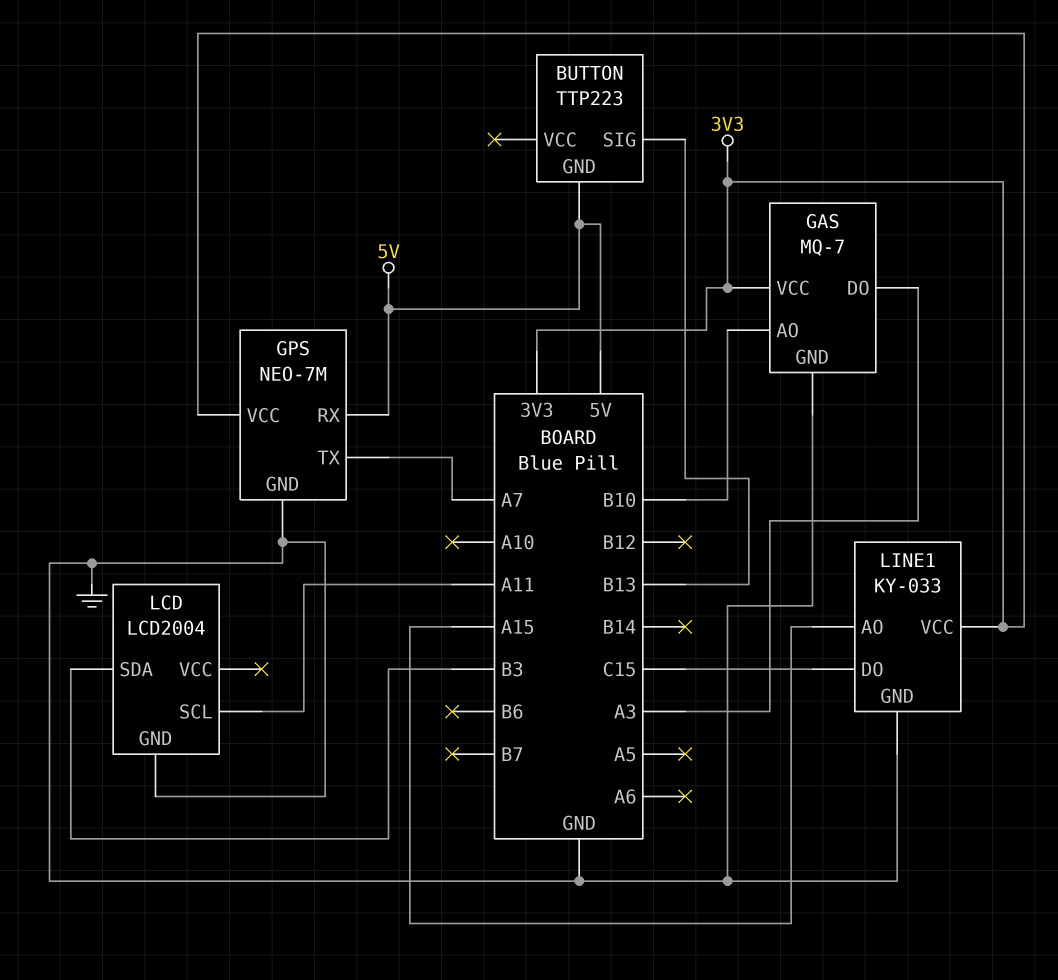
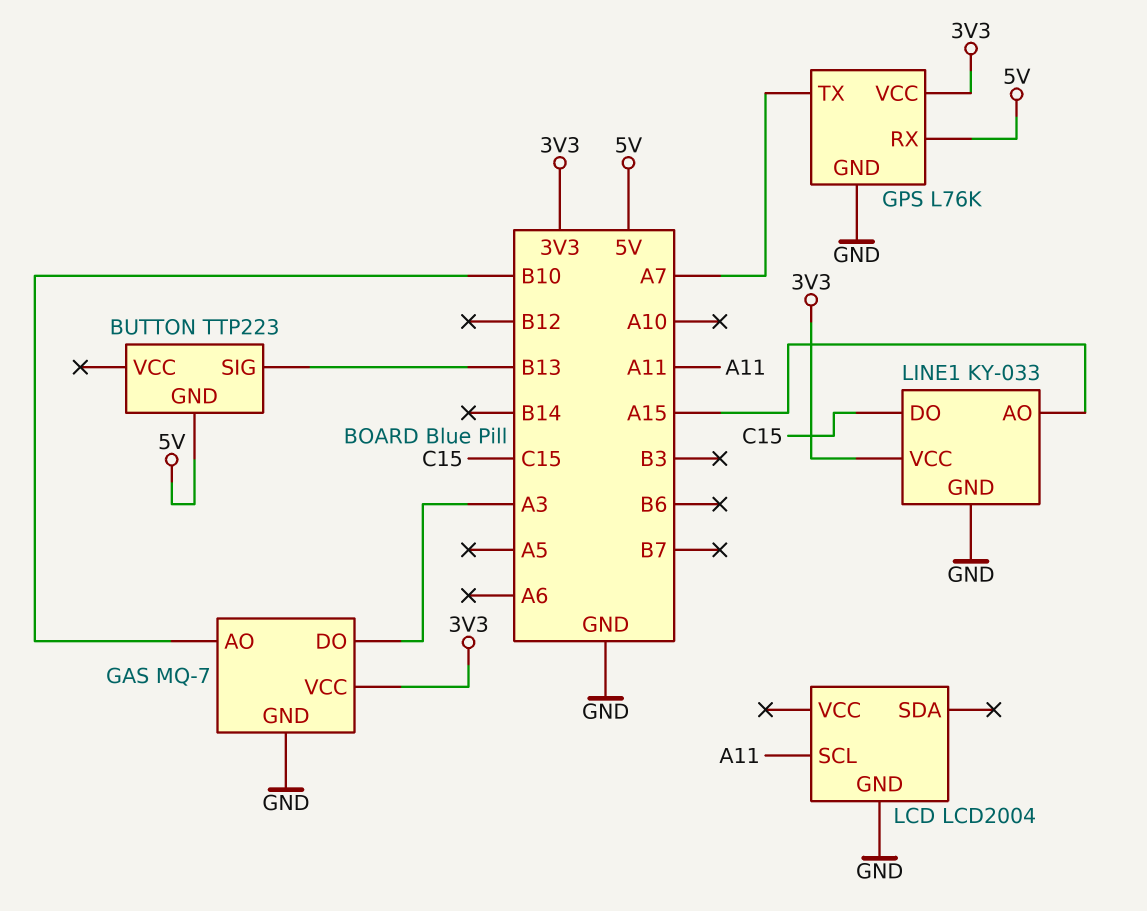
GPS: NEO-7M -> L76K
LCD pin SDA: B3 -> none

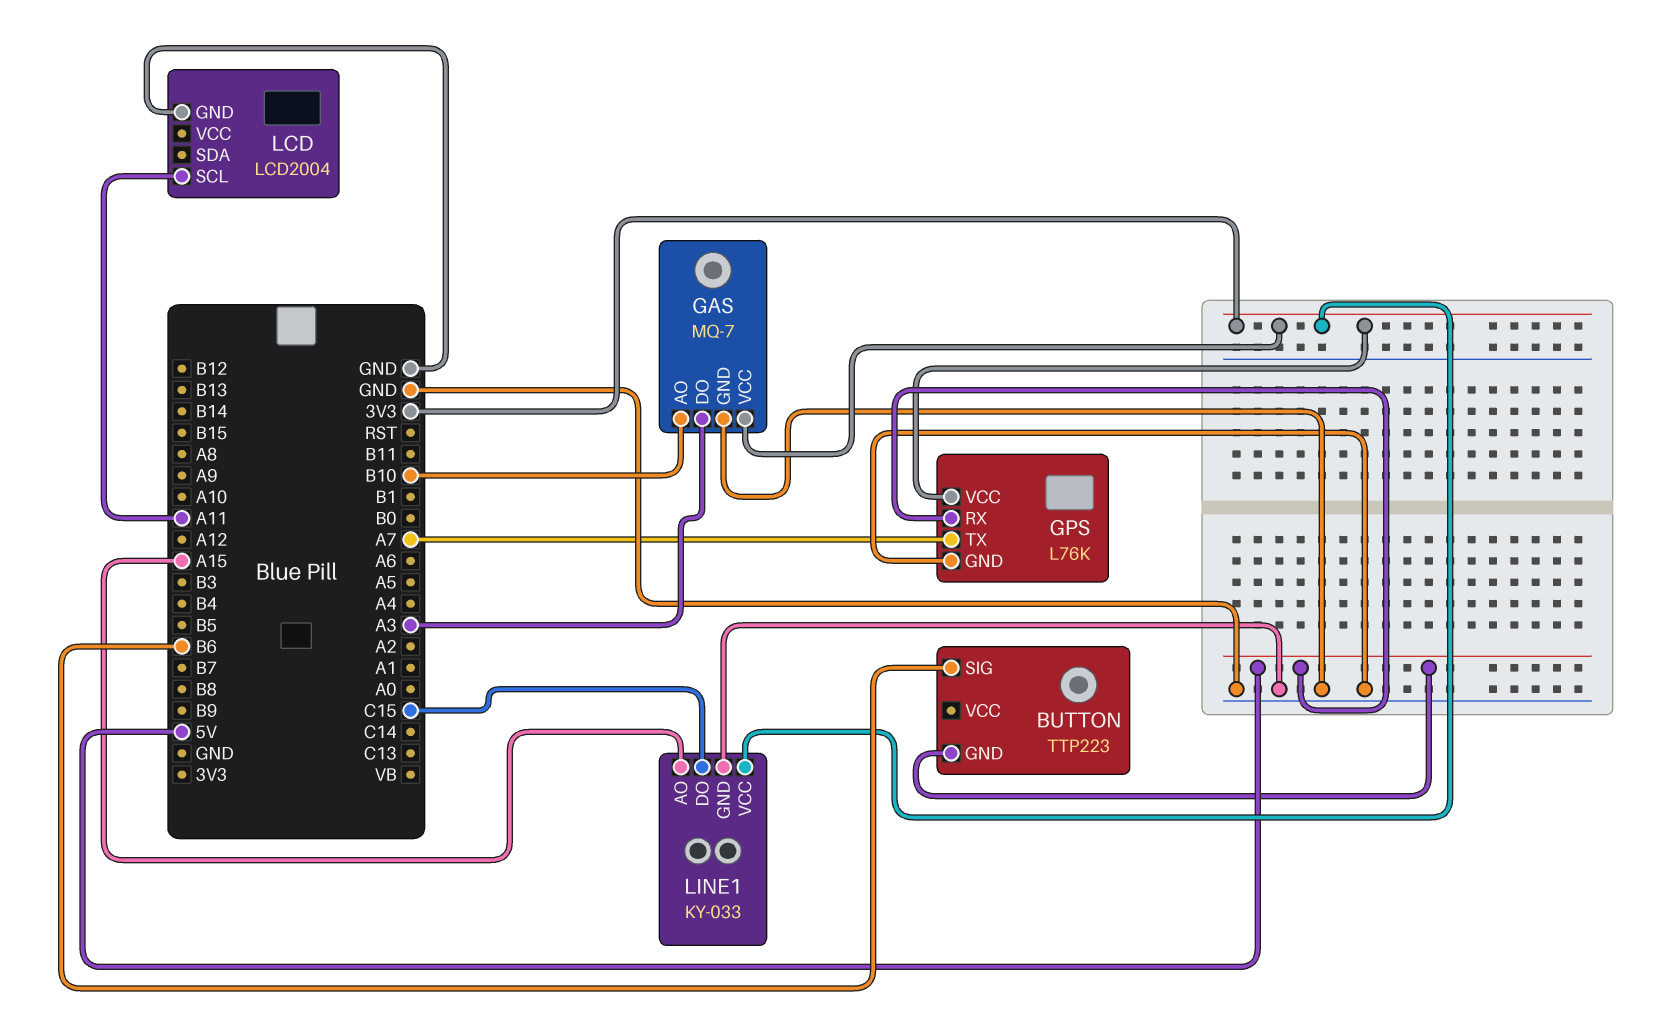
BUTTON pin SIG: B13 -> B6

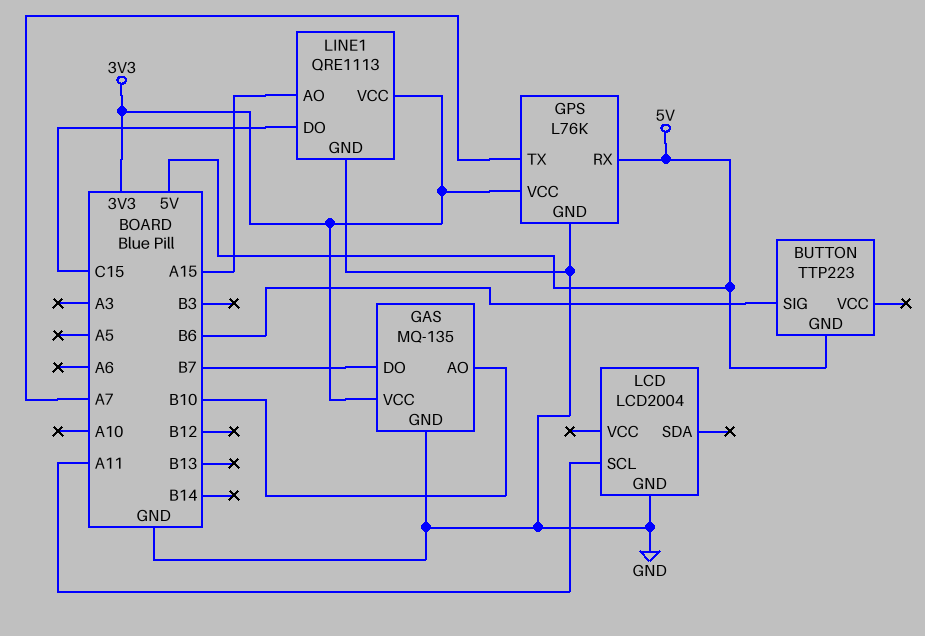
GAS: MQ-7 -> MQ-135
GAS pin DO: A3 -> B7
LINE1: KY-033 -> QRE1113

